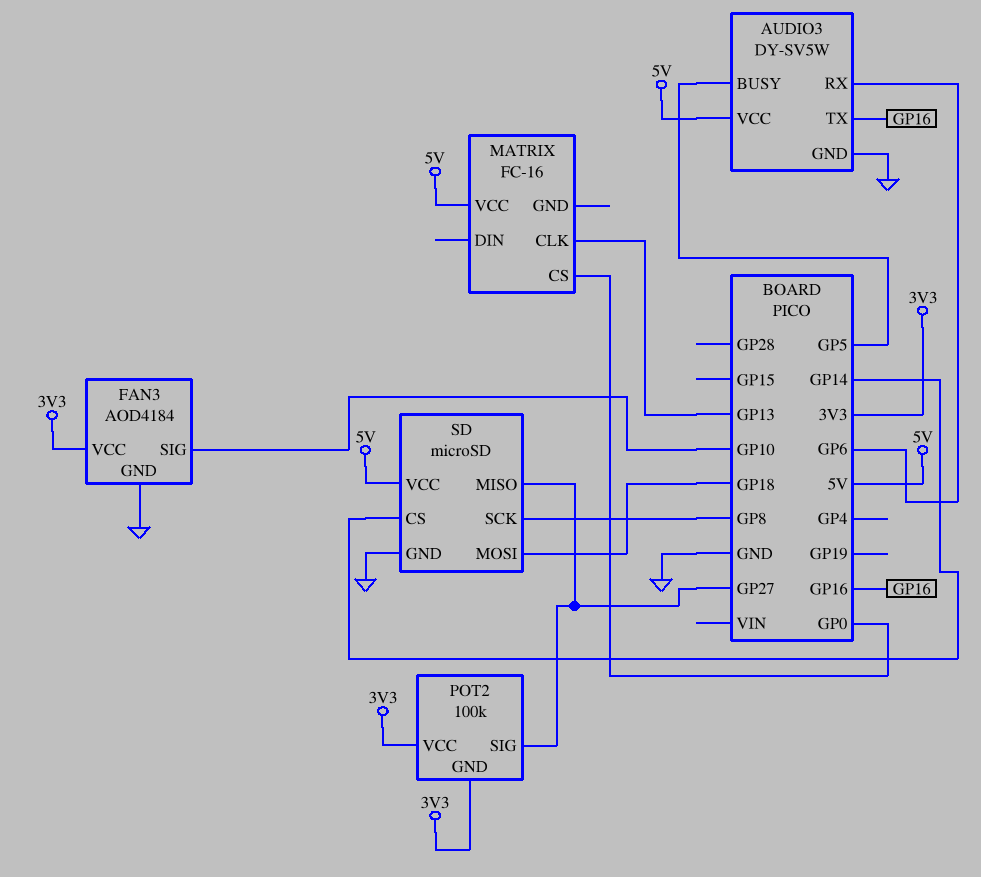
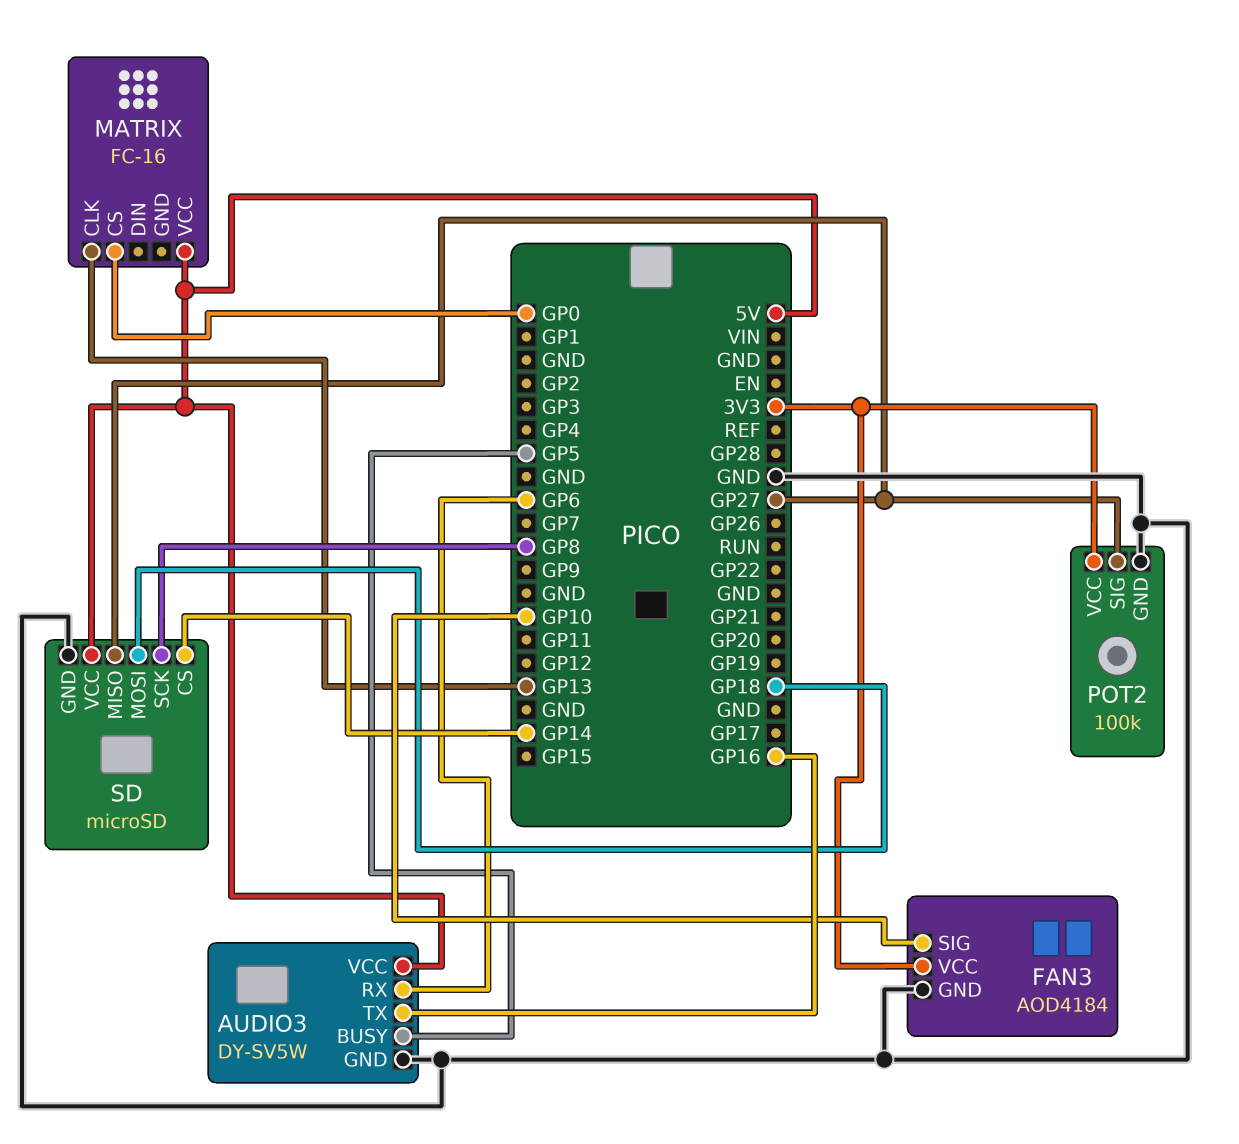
POT2 pin GND: 3V3 -> GND

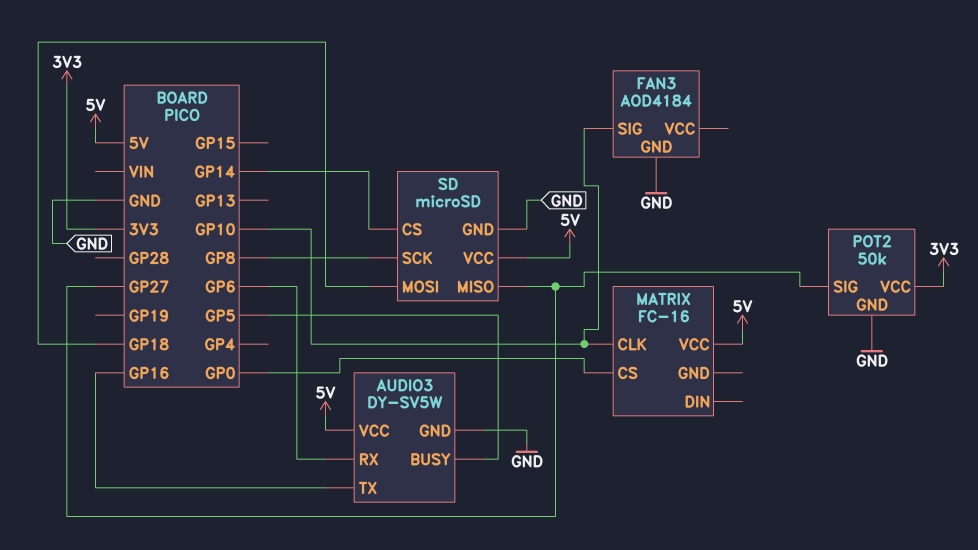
FAN3 pin VCC: 3V3 -> none
MATRIX pin CLK: GP13 -> GP10
POT2: 100k -> 50k

